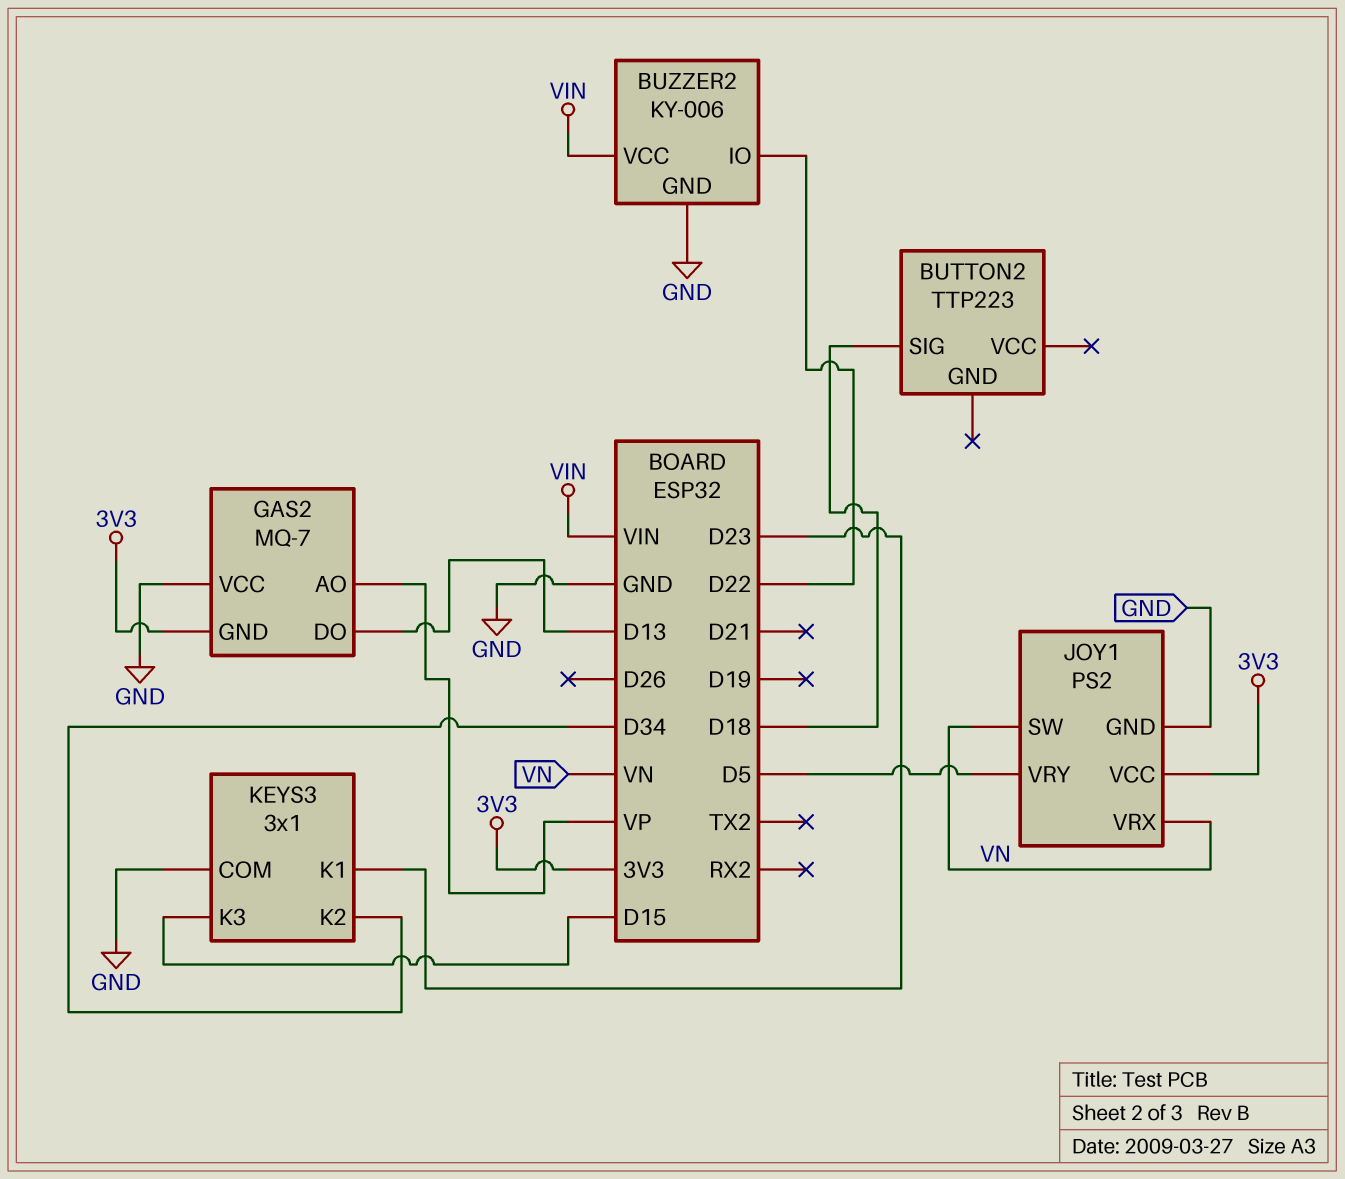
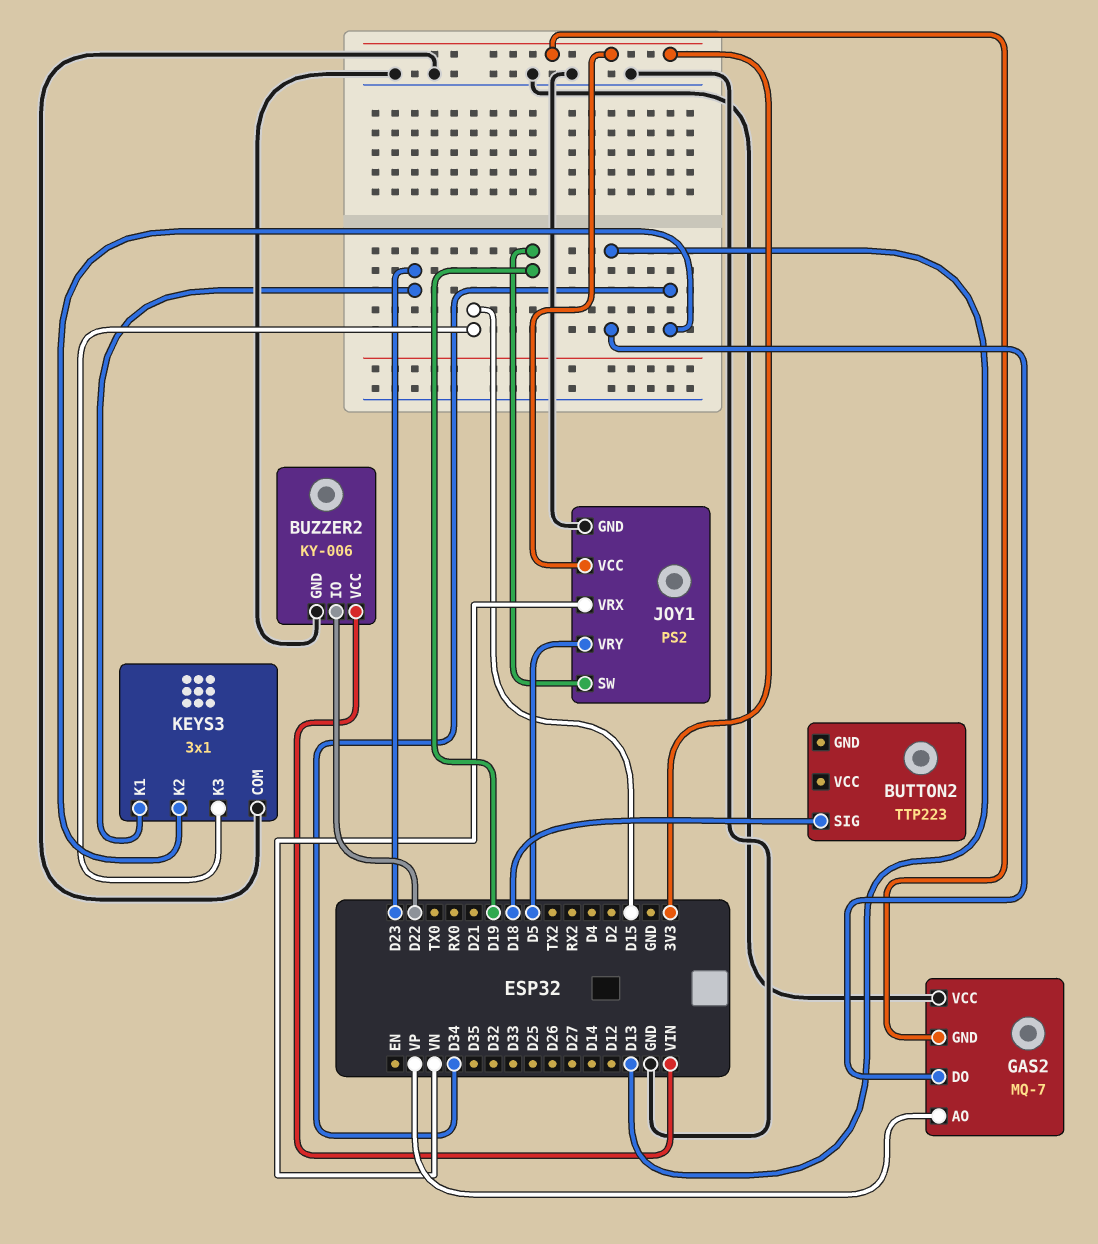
JOY1 pin SW: VN -> D19

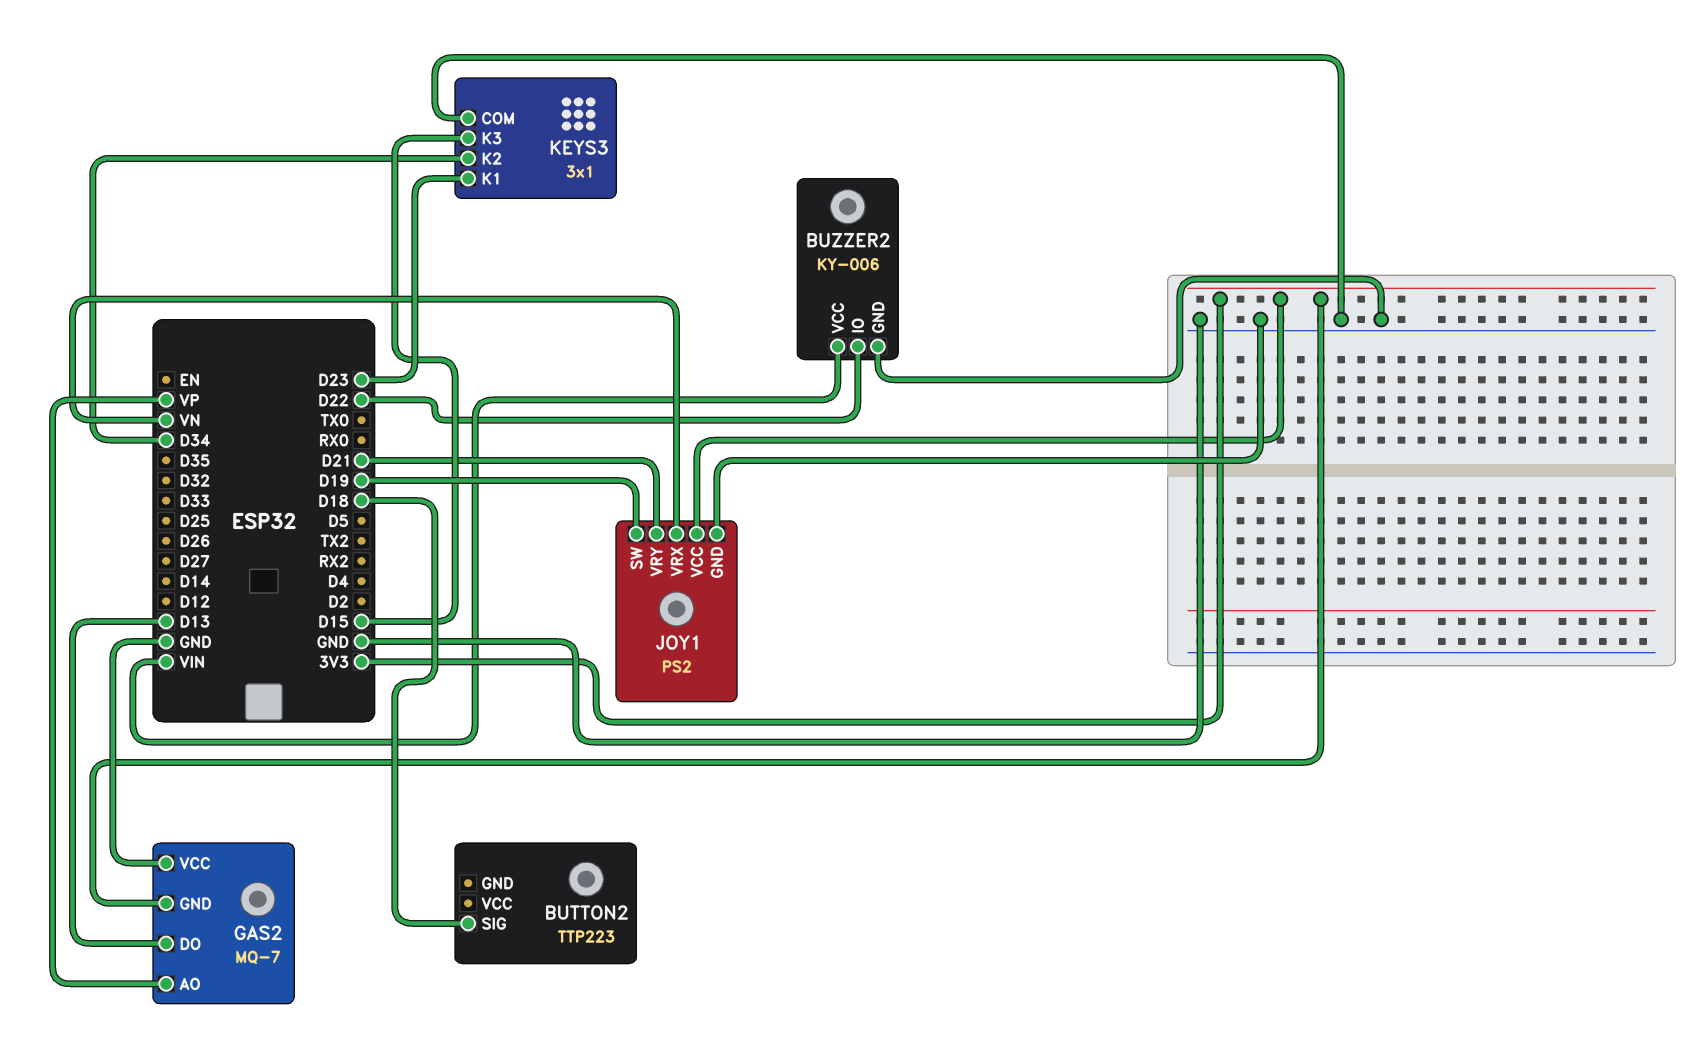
JOY1 pin VRY: D5 -> D21

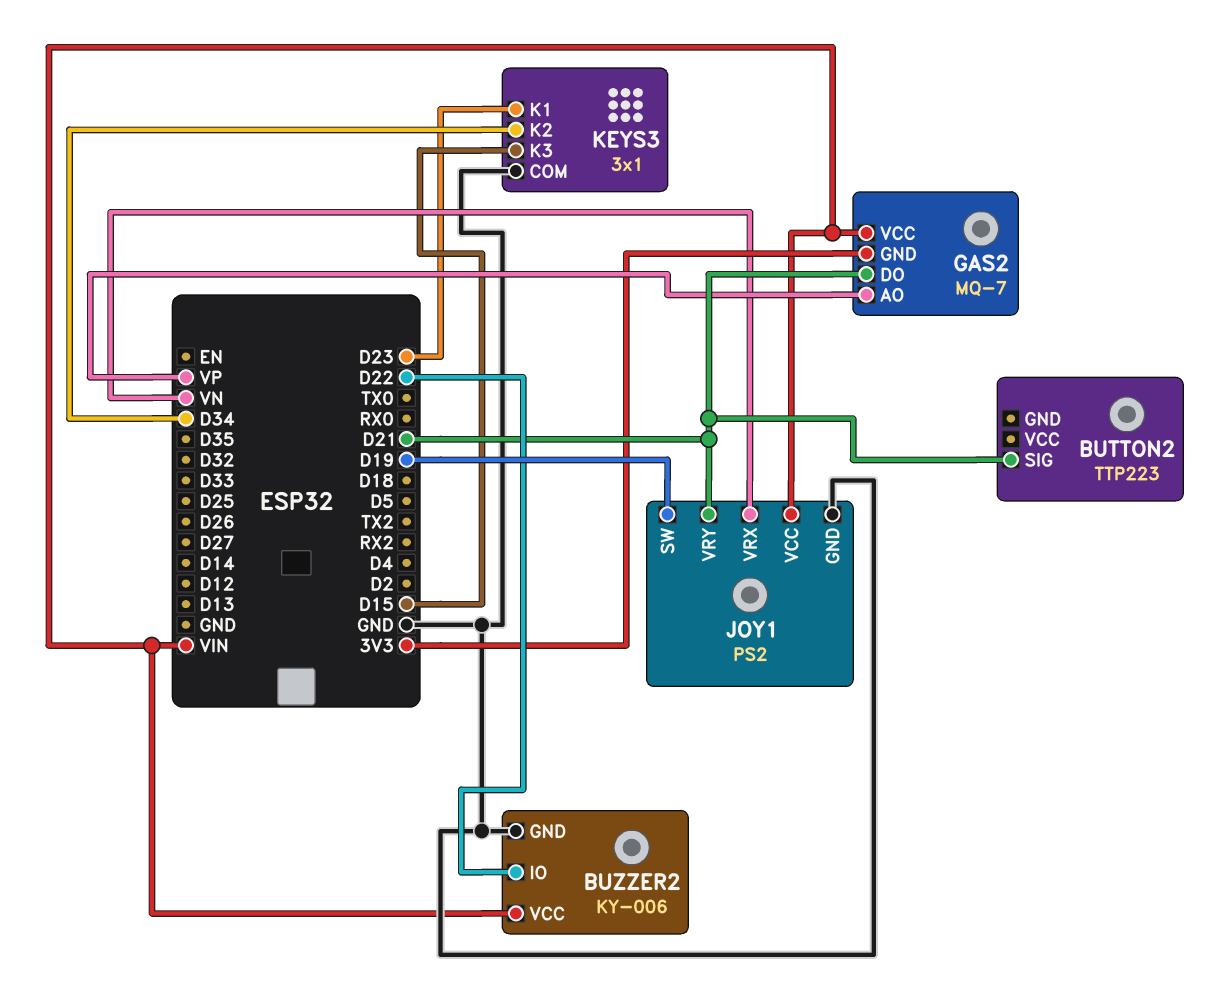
BUTTON2 pin SIG: D18 -> D21
GAS2 pin DO: D13 -> D21
GAS2 pin VCC: GND -> VIN
JOY1 pin VCC: 3V3 -> VIN

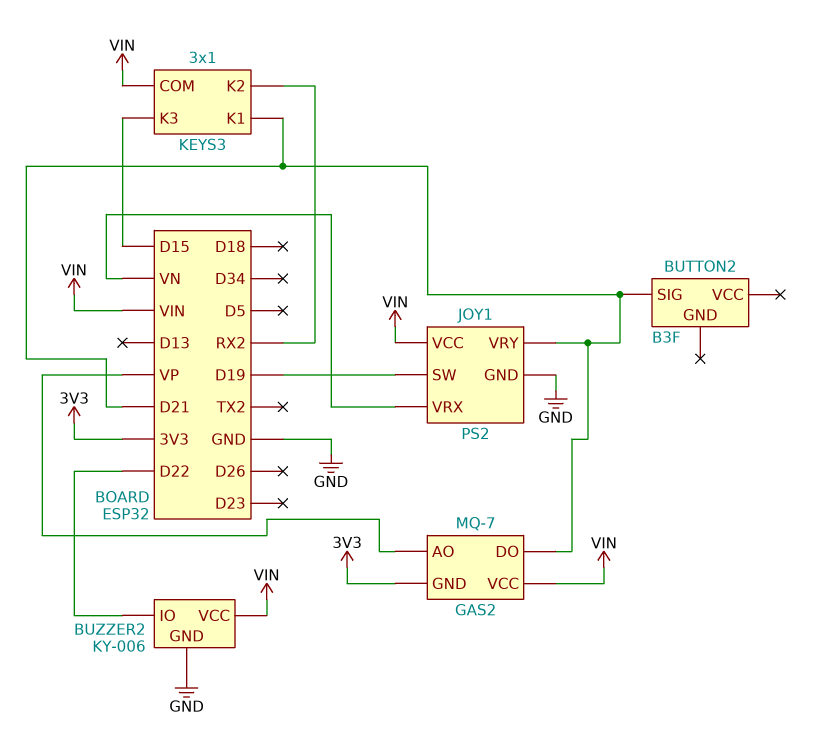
BUTTON2: TTP223 -> B3F
KEYS3 pin COM: GND -> VIN
KEYS3 pin K1: D23 -> D21
KEYS3 pin K2: D34 -> RX2

